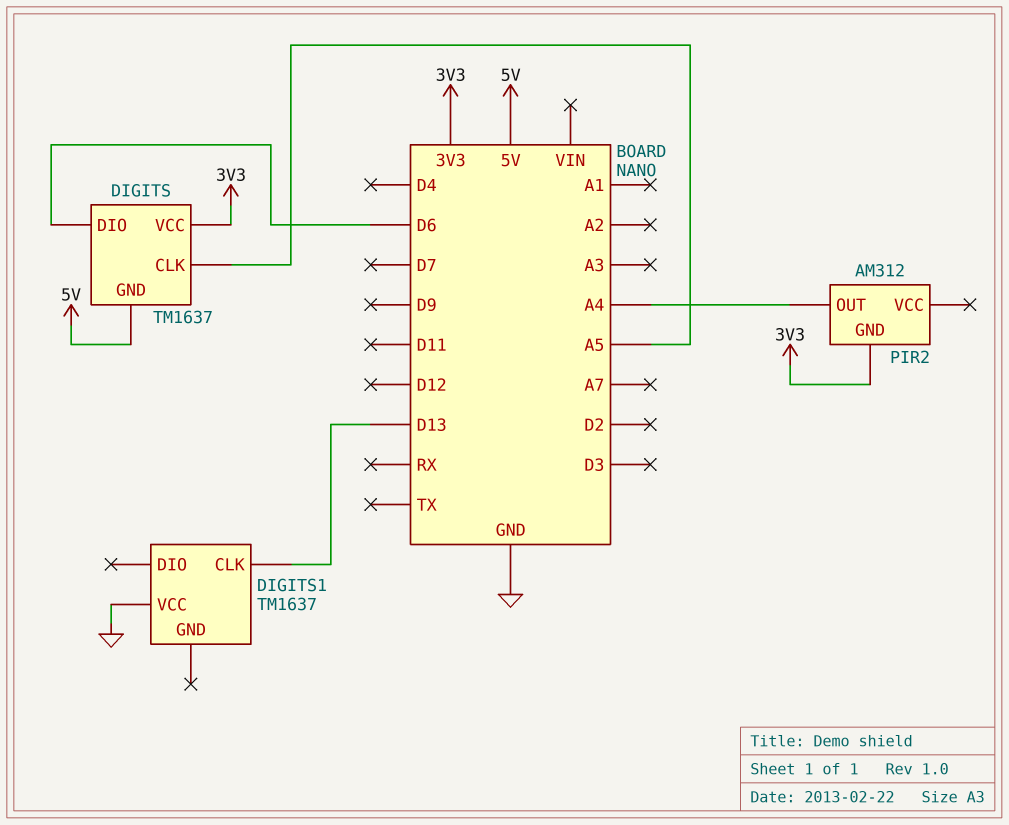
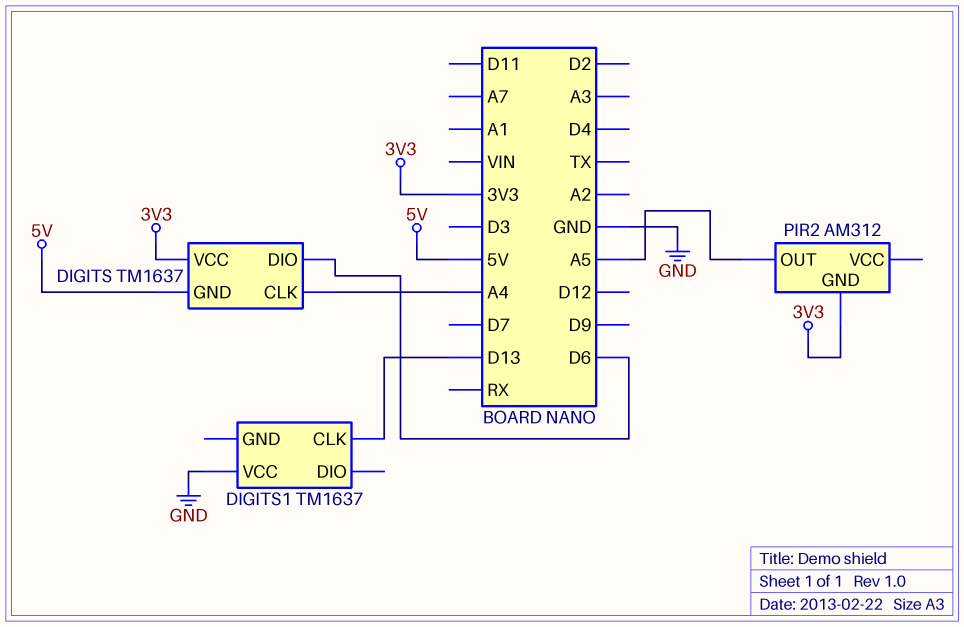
DIGITS pin CLK: A5 -> A4
PIR2 pin OUT: A4 -> A5

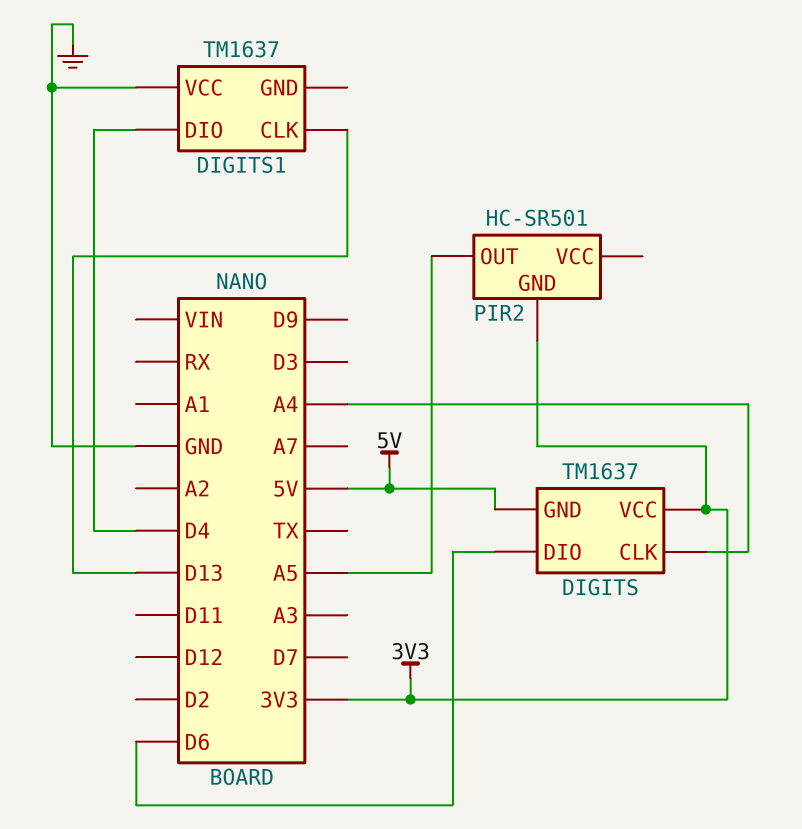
DIGITS1 pin DIO: none -> D4
PIR2: AM312 -> HC-SR501

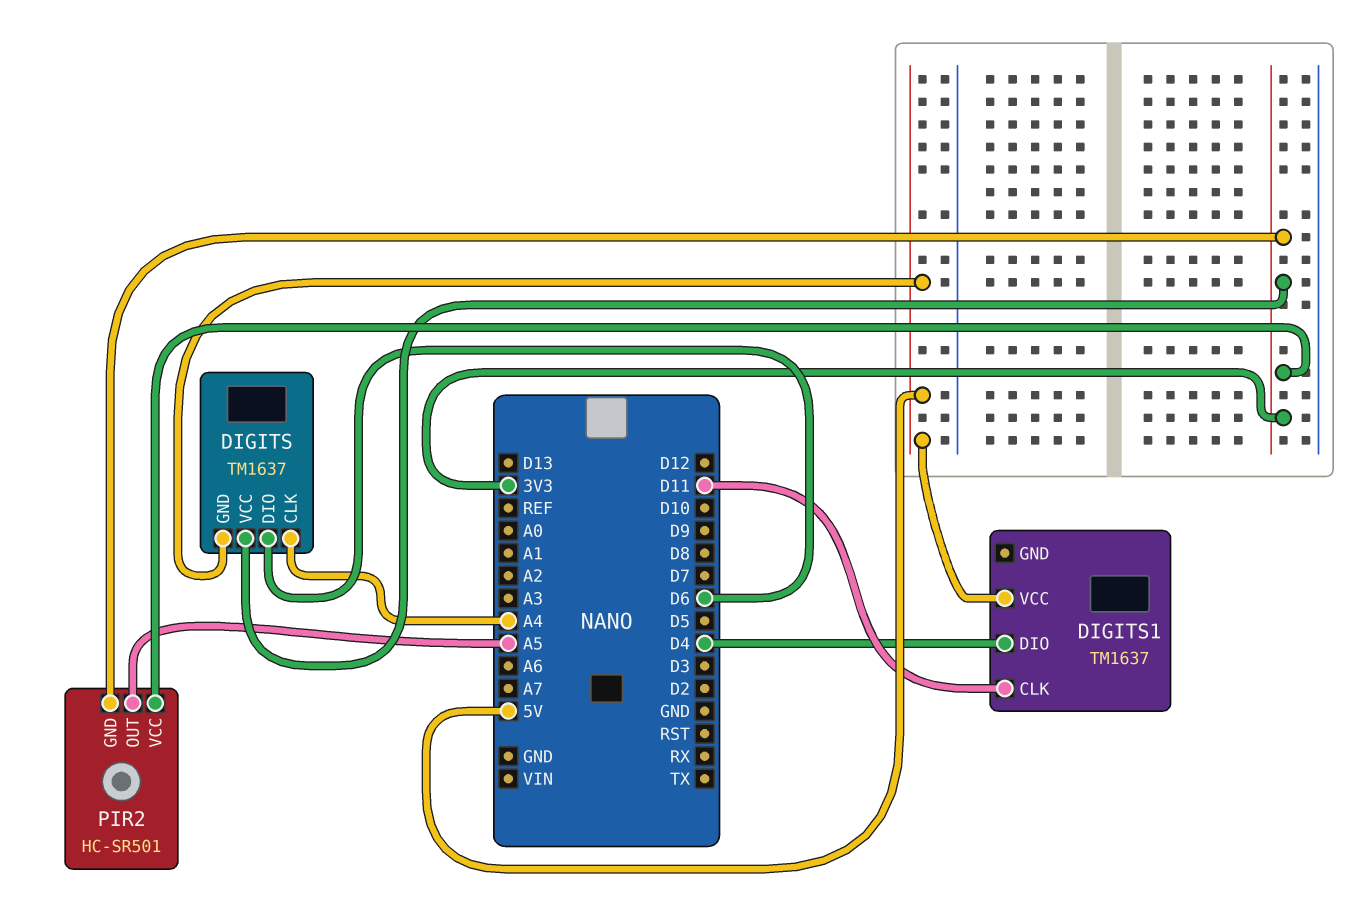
DIGITS1 pin CLK: D13 -> D11
DIGITS1 pin VCC: GND -> 5V
PIR2 pin VCC: none -> 3V3

